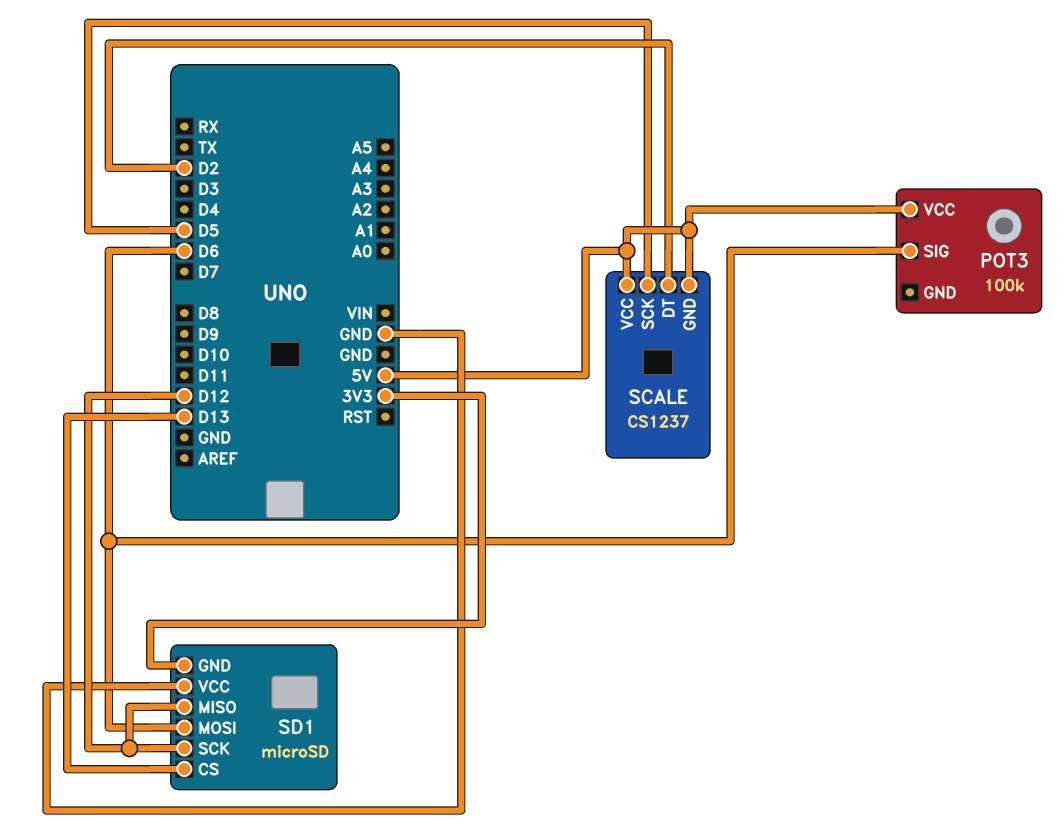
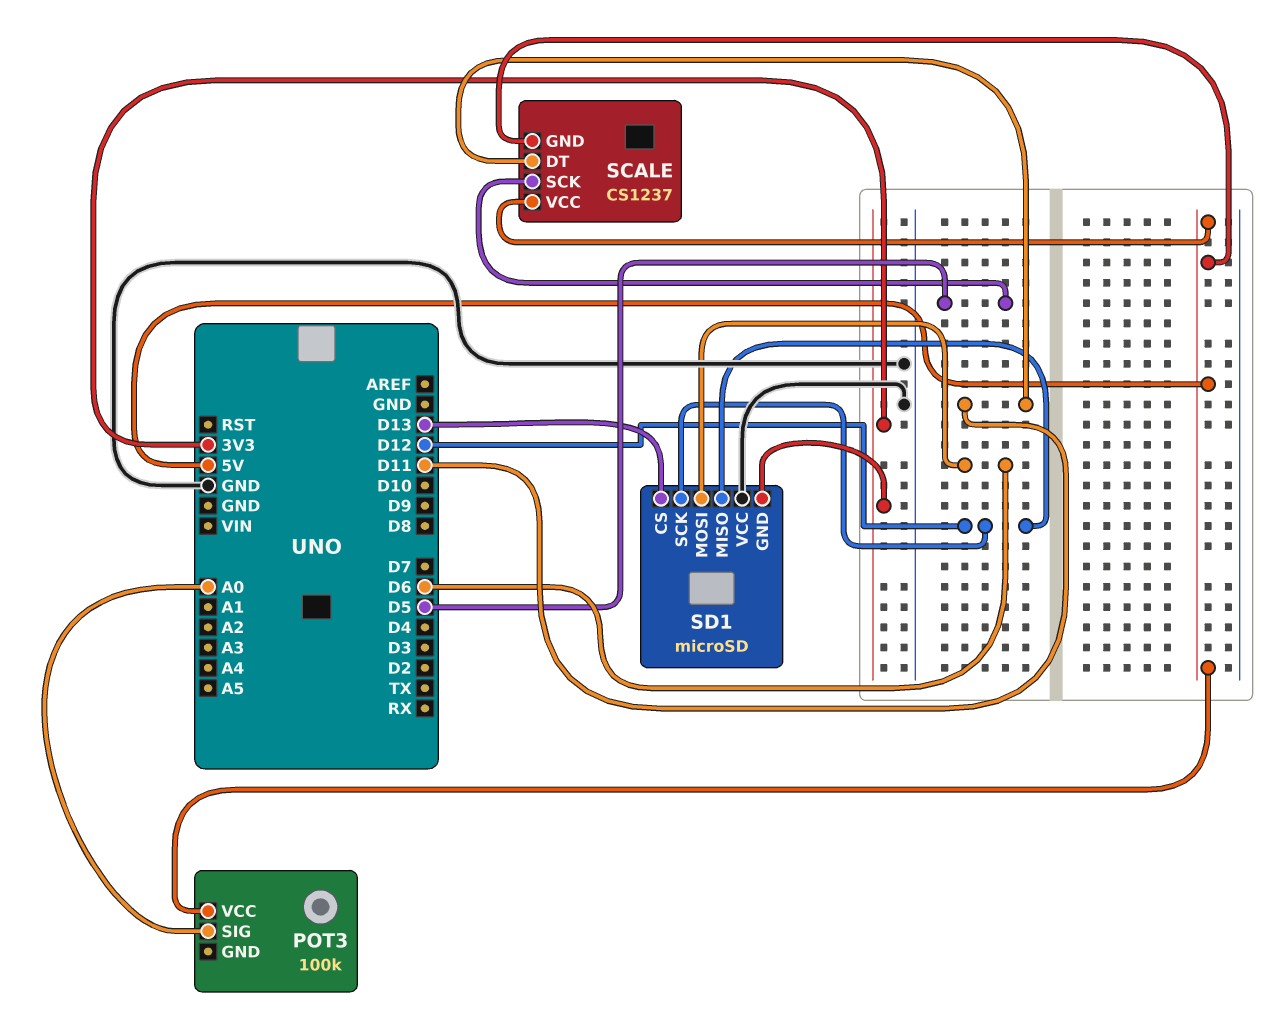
POT3 pin SIG: D6 -> A0
SCALE pin DT: D2 -> D11

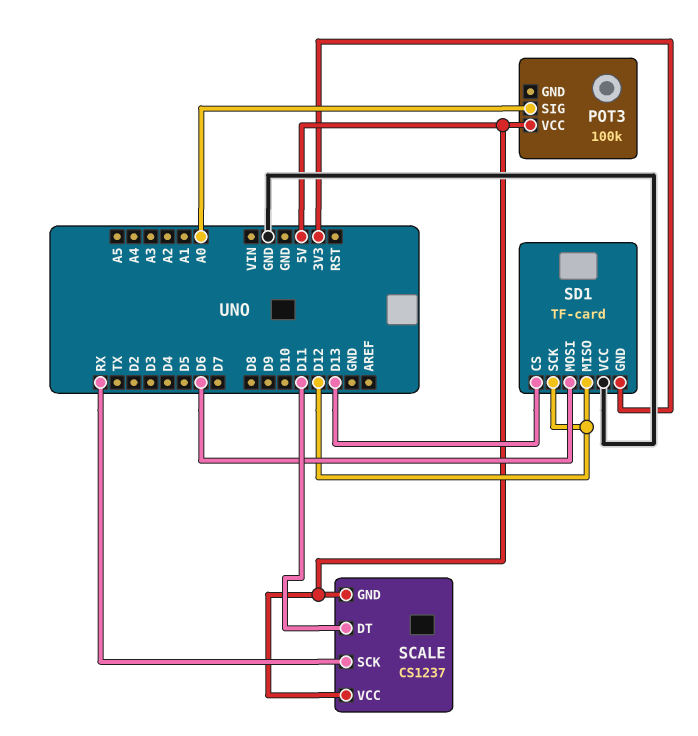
SCALE pin SCK: D5 -> RX
SD1: microSD -> TF-card

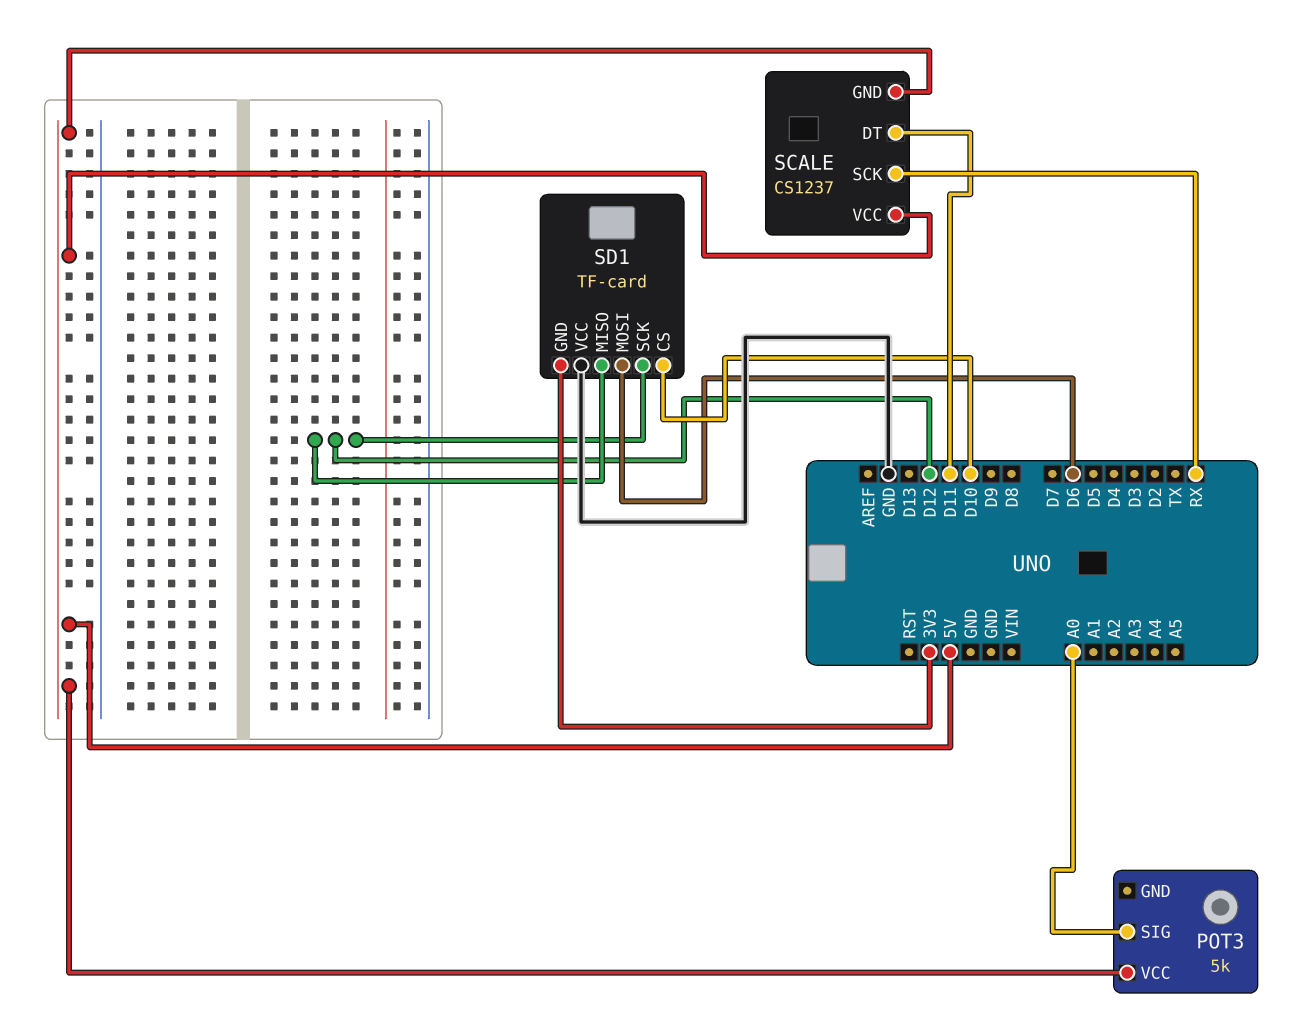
POT3: 100k -> 5k
SD1 pin CS: D13 -> D10

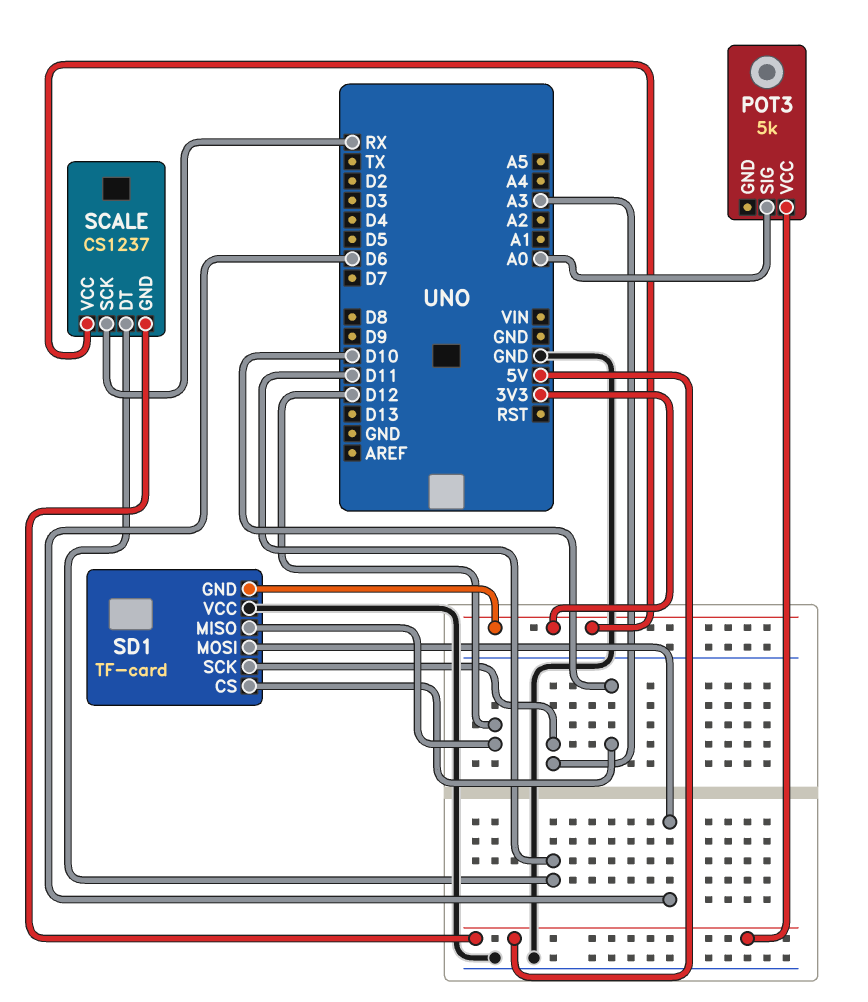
SCALE pin VCC: 5V -> 3V3
SD1 pin SCK: D12 -> A3

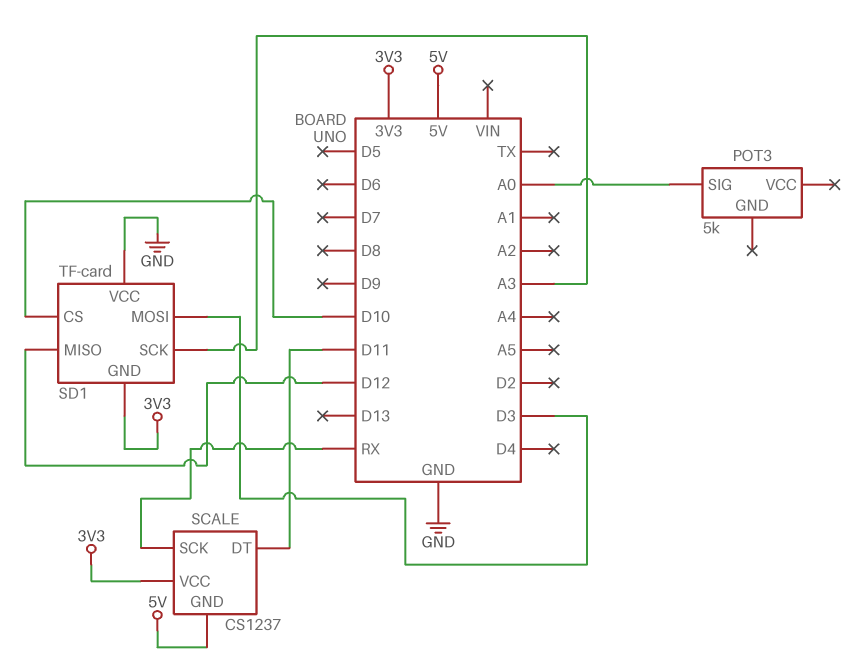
POT3 pin VCC: 5V -> none
SD1 pin MOSI: D6 -> D3

